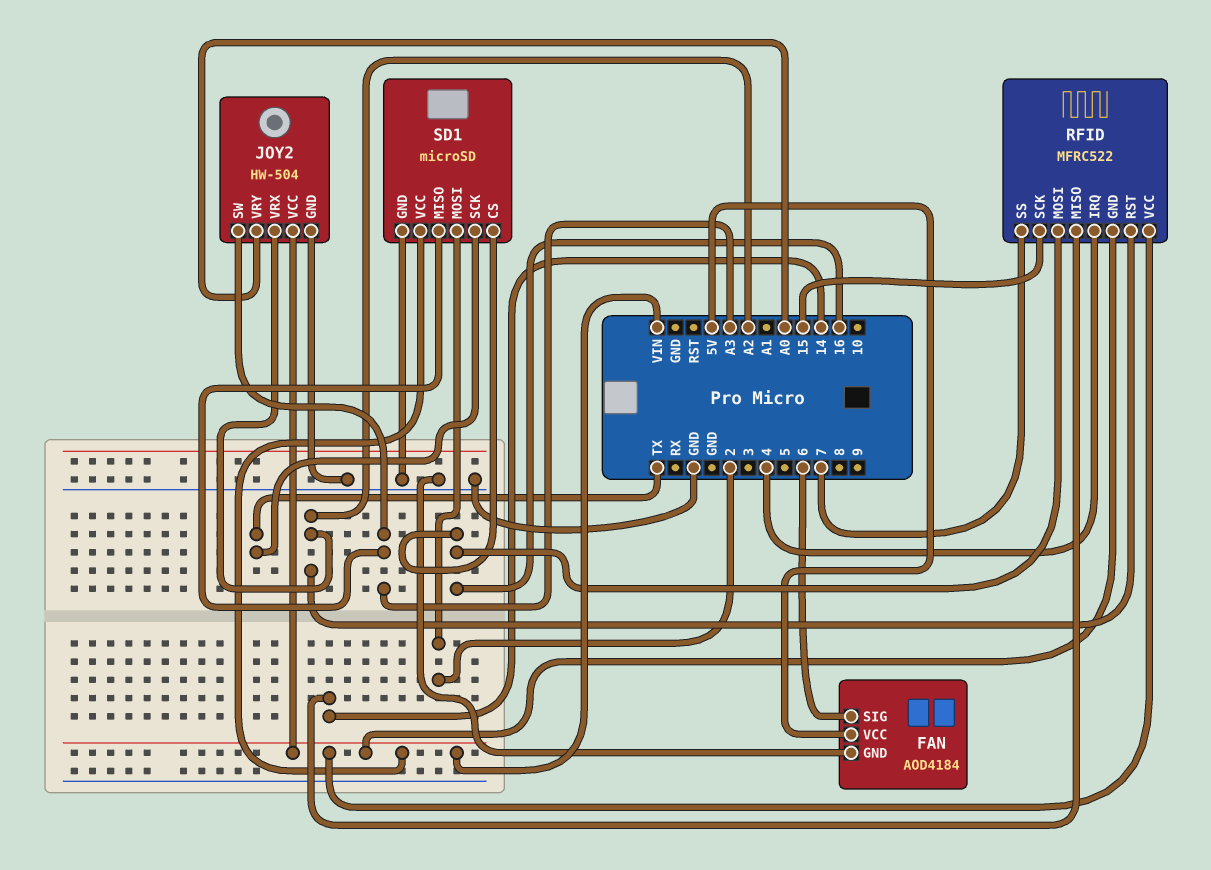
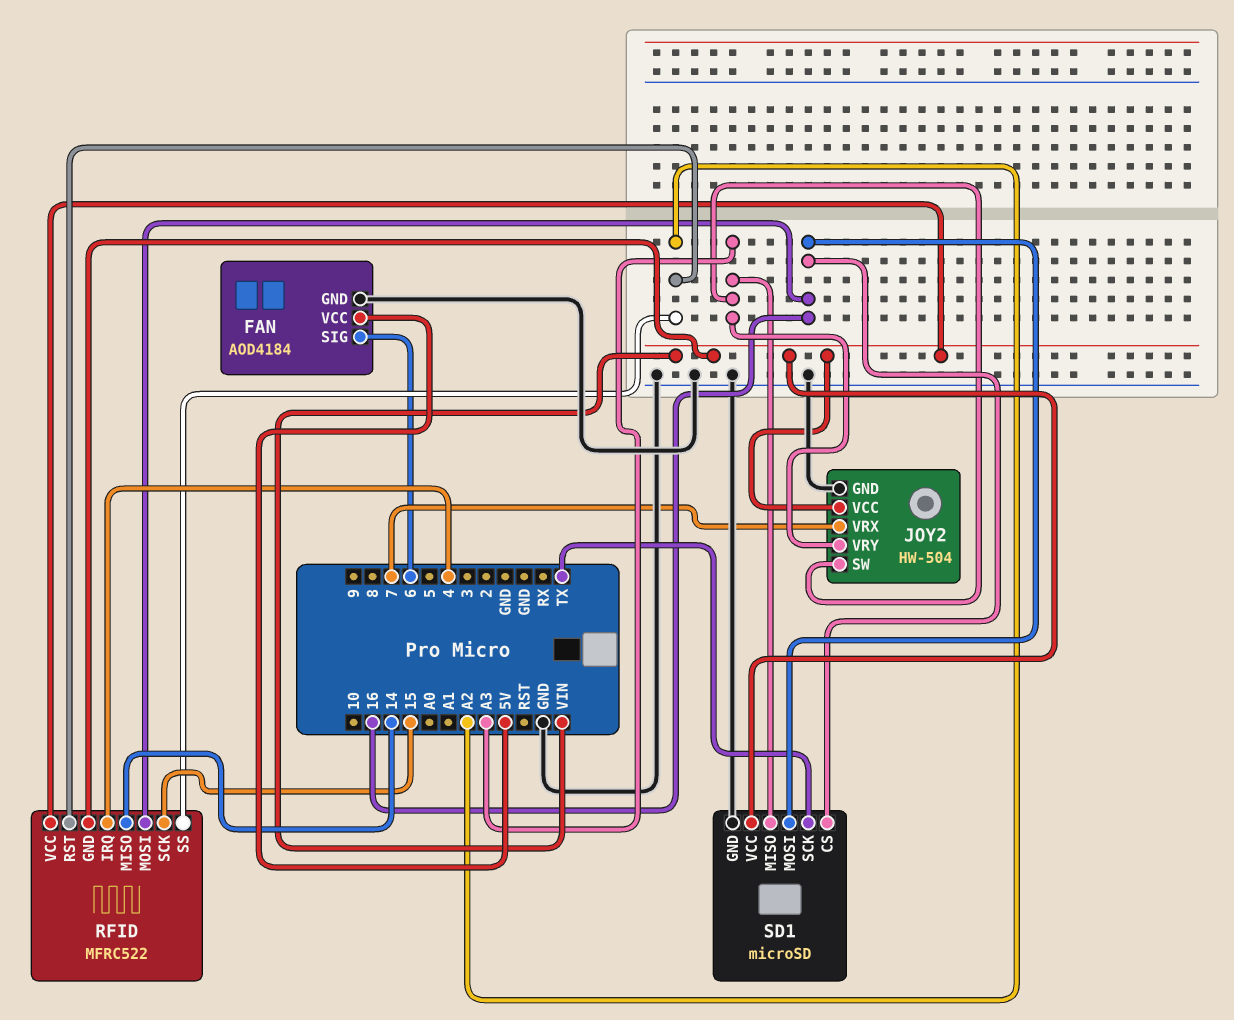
JOY2 pin VRX: A2 -> 7
JOY2 pin VRY: A0 -> A3
RFID pin SS: 7 -> A2
SD1 pin MOSI: 2 -> 16

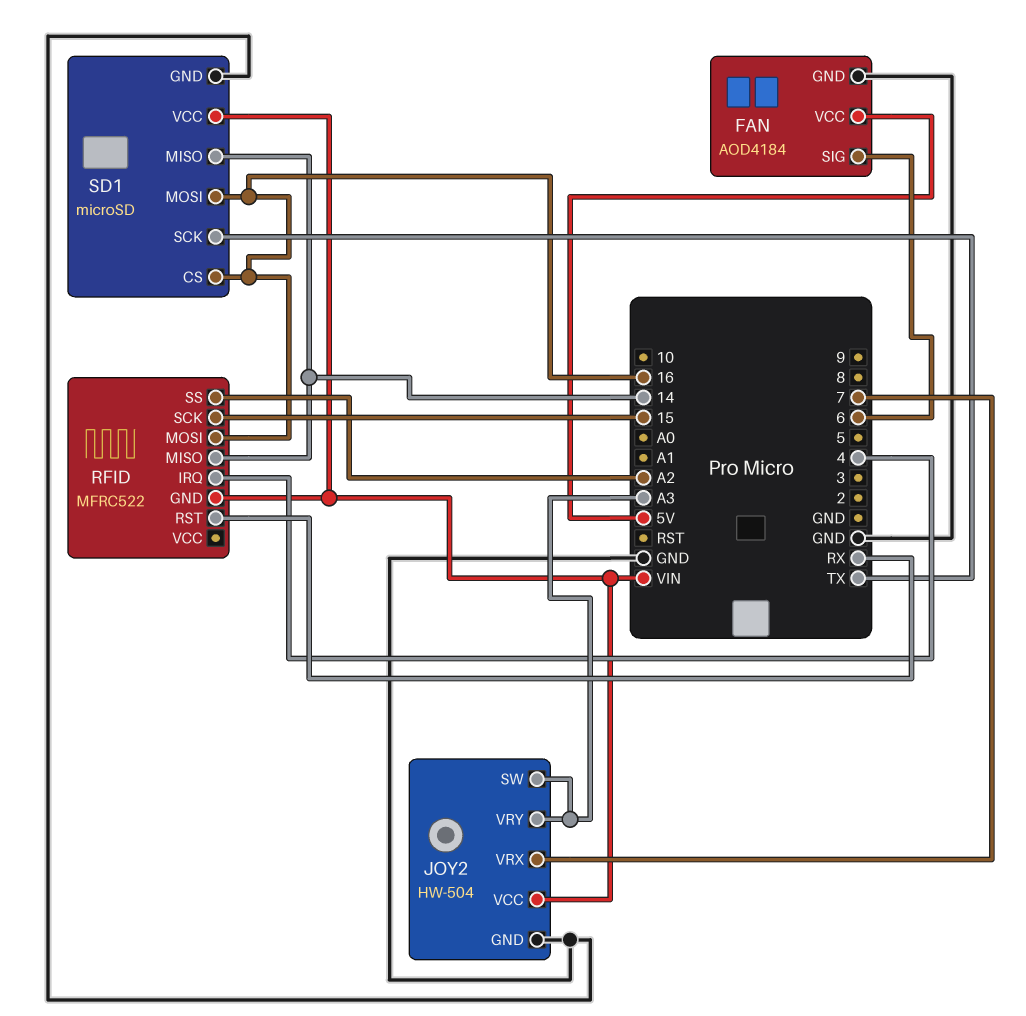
RFID pin RST: A2 -> RX
RFID pin VCC: VIN -> none
SD1 pin MISO: A3 -> 14

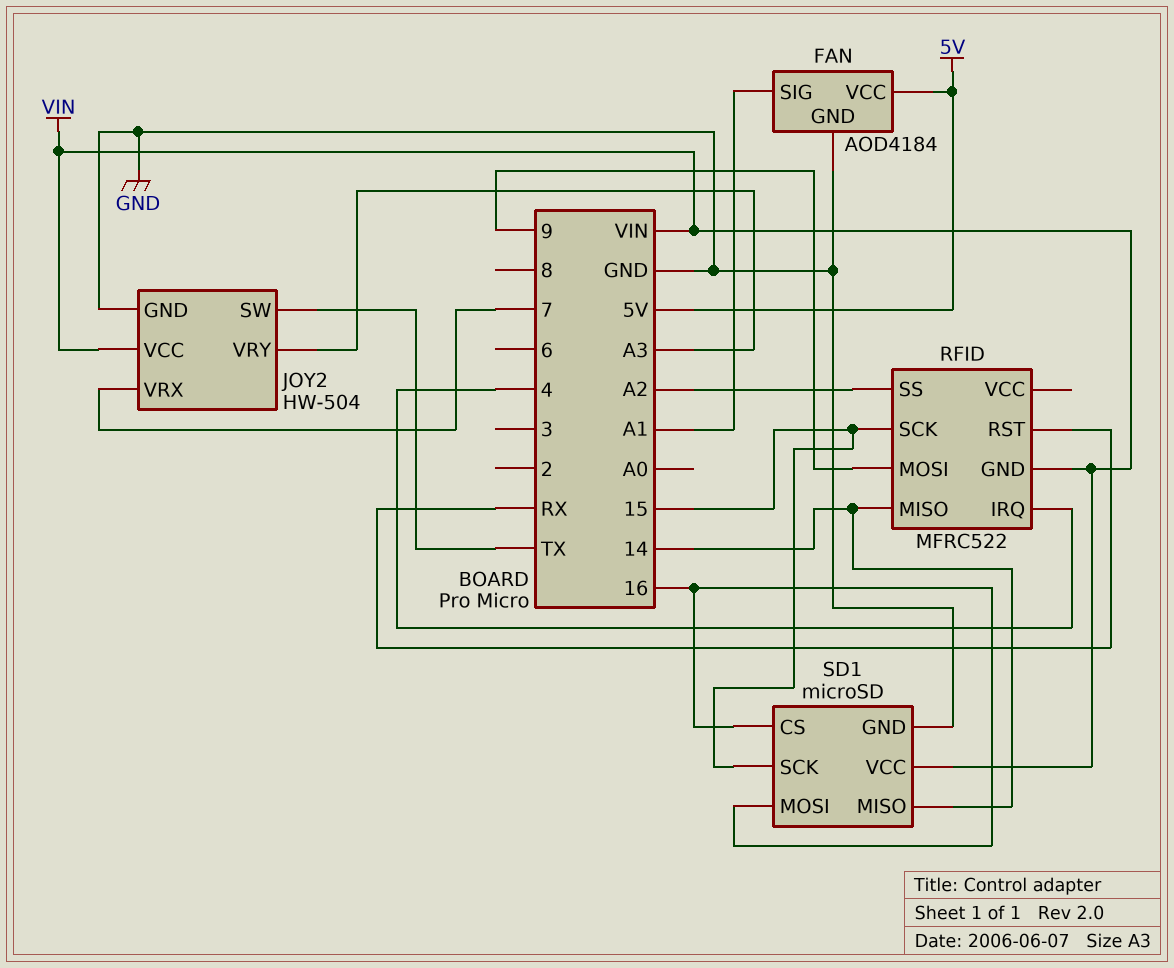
FAN pin SIG: 6 -> A1
JOY2 pin SW: A3 -> TX
RFID pin MOSI: 16 -> 9
SD1 pin SCK: TX -> 15

